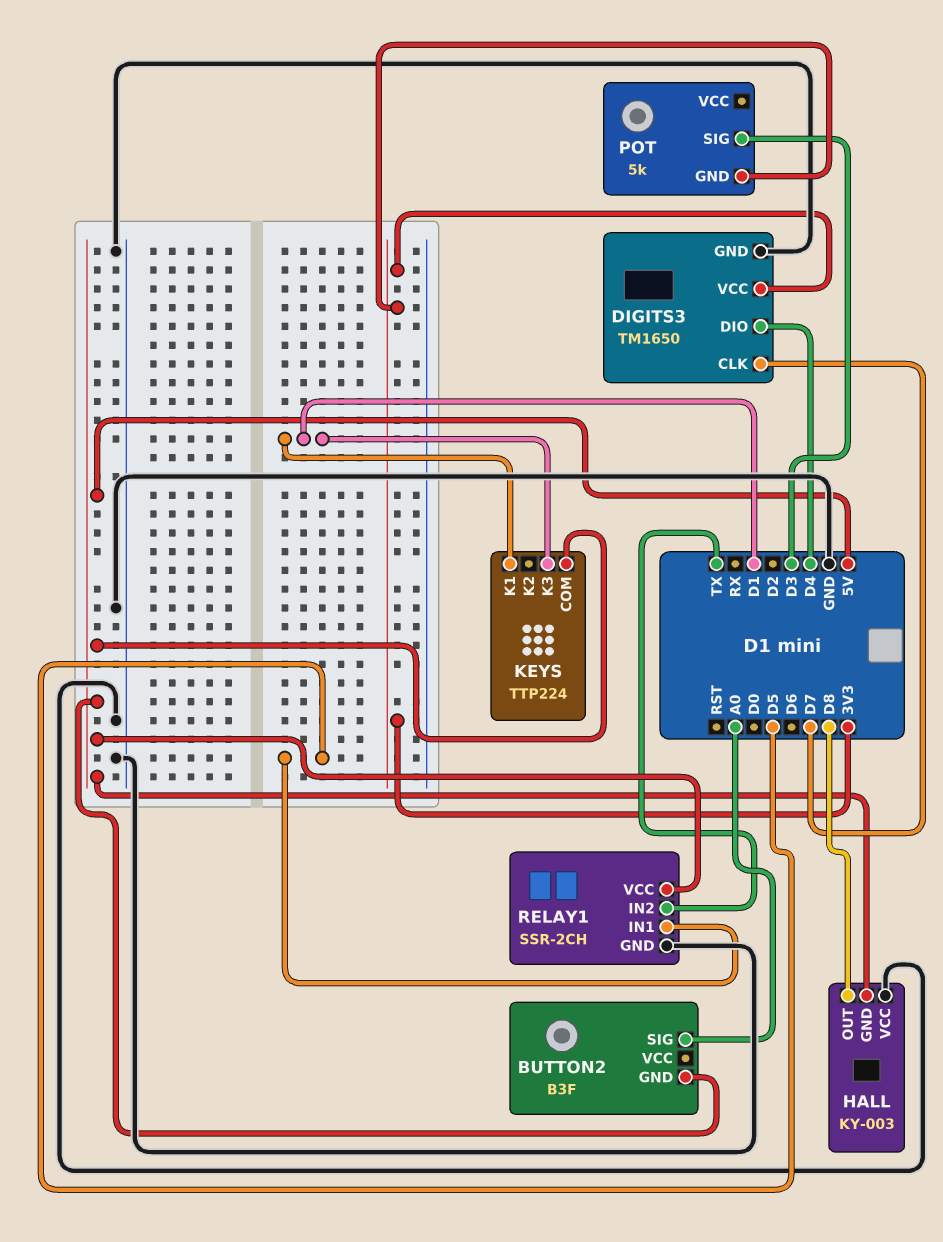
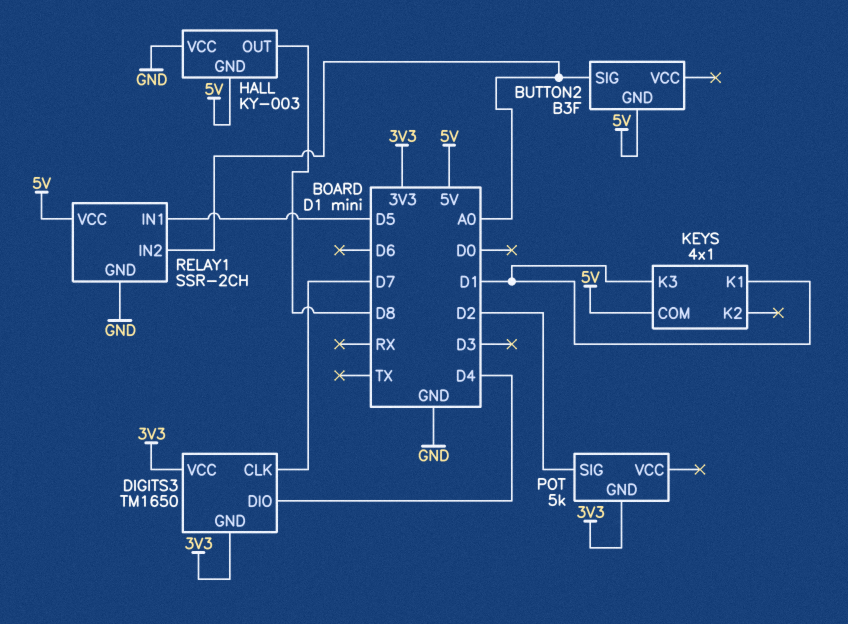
DIGITS3 pin GND: GND -> 3V3
KEYS: TTP224 -> 4x1
POT pin SIG: D3 -> D2
RELAY1 pin IN2: TX -> A0

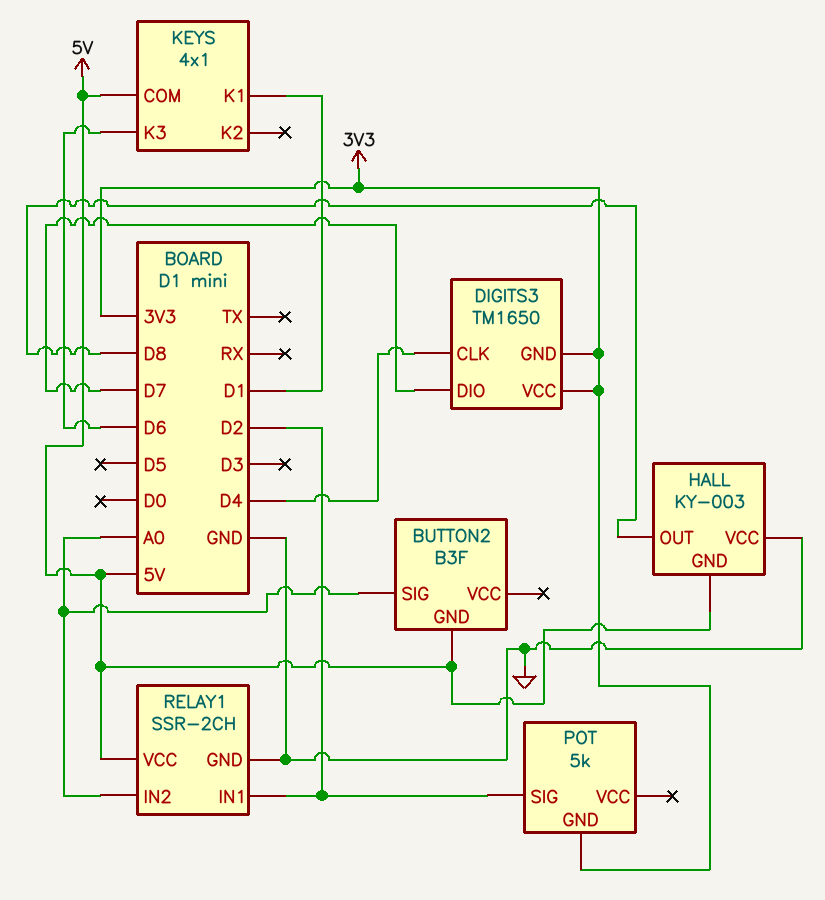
DIGITS3 pin CLK: D7 -> D4
DIGITS3 pin DIO: D4 -> D7
KEYS pin K3: D1 -> D6
RELAY1 pin IN1: D5 -> D2

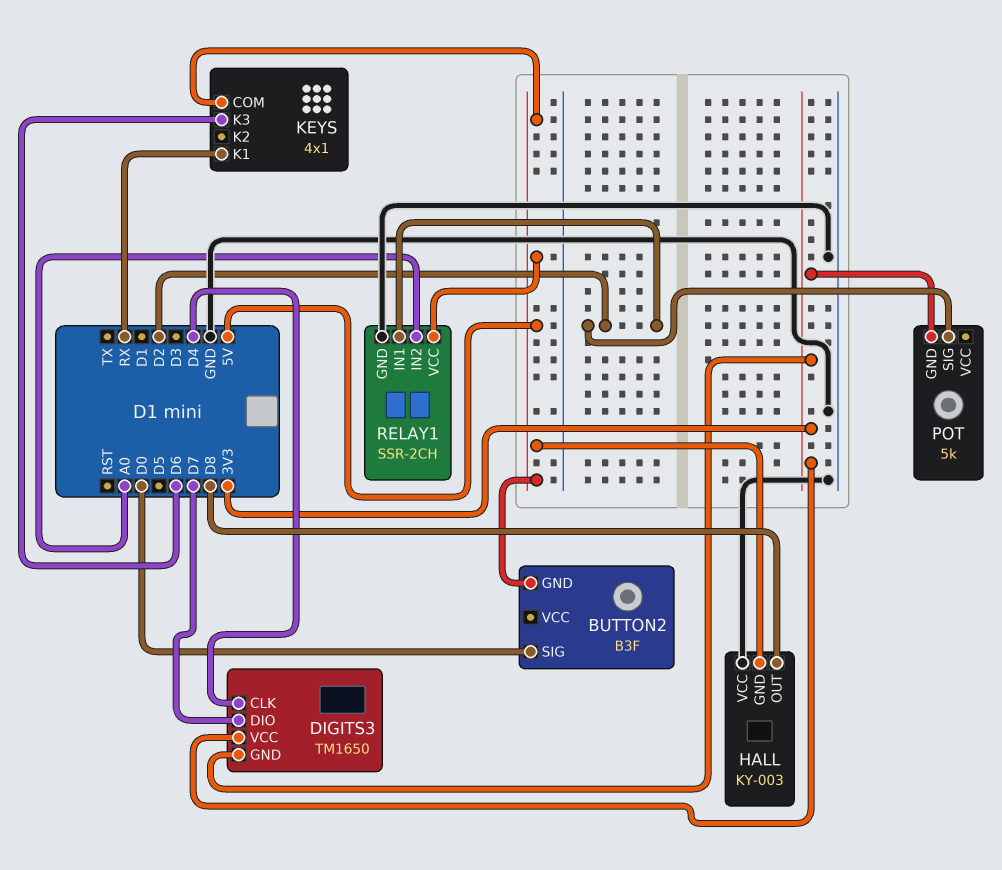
BUTTON2 pin SIG: A0 -> D0
KEYS pin K1: D1 -> RX

